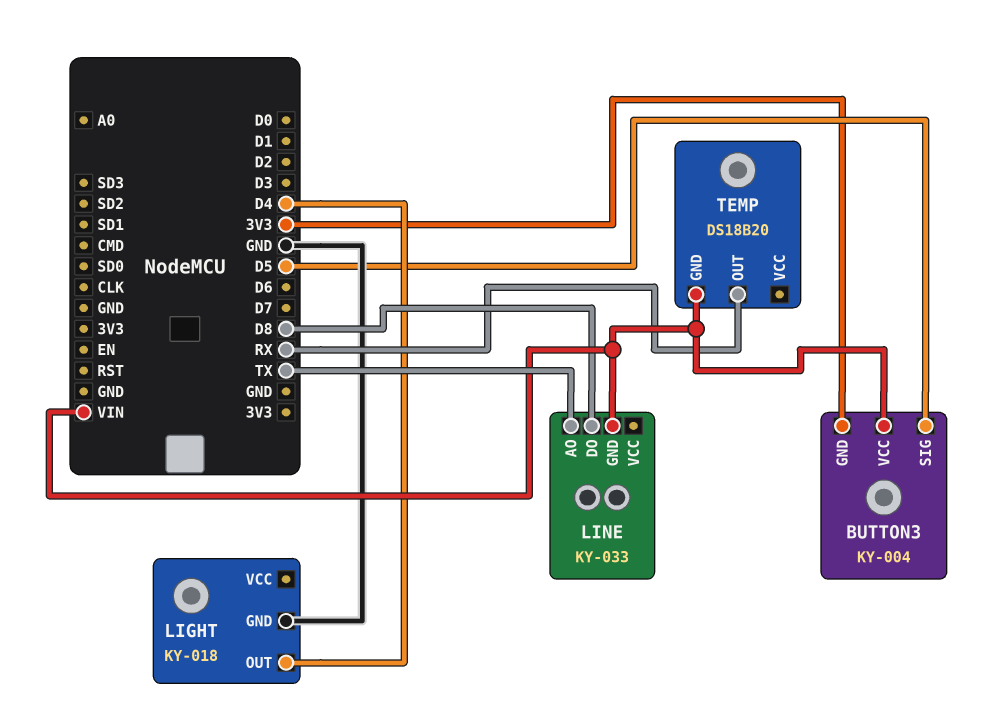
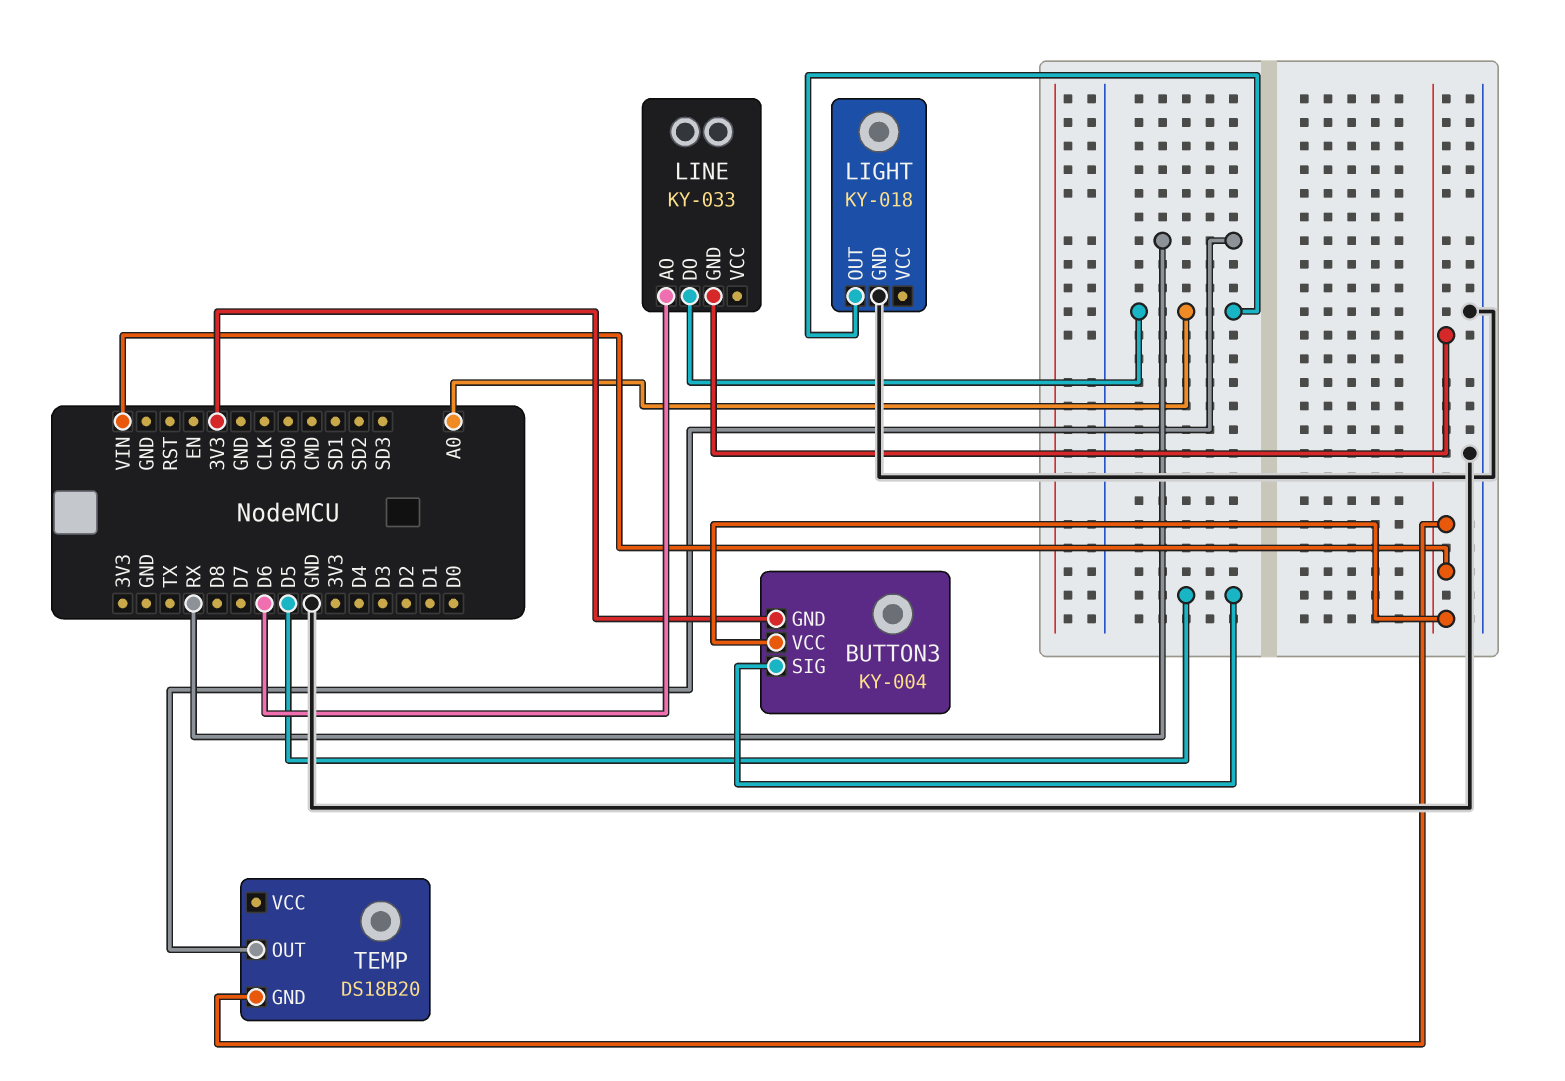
LIGHT pin OUT: D4 -> A0
LINE pin AO: TX -> D6
LINE pin DO: D8 -> A0

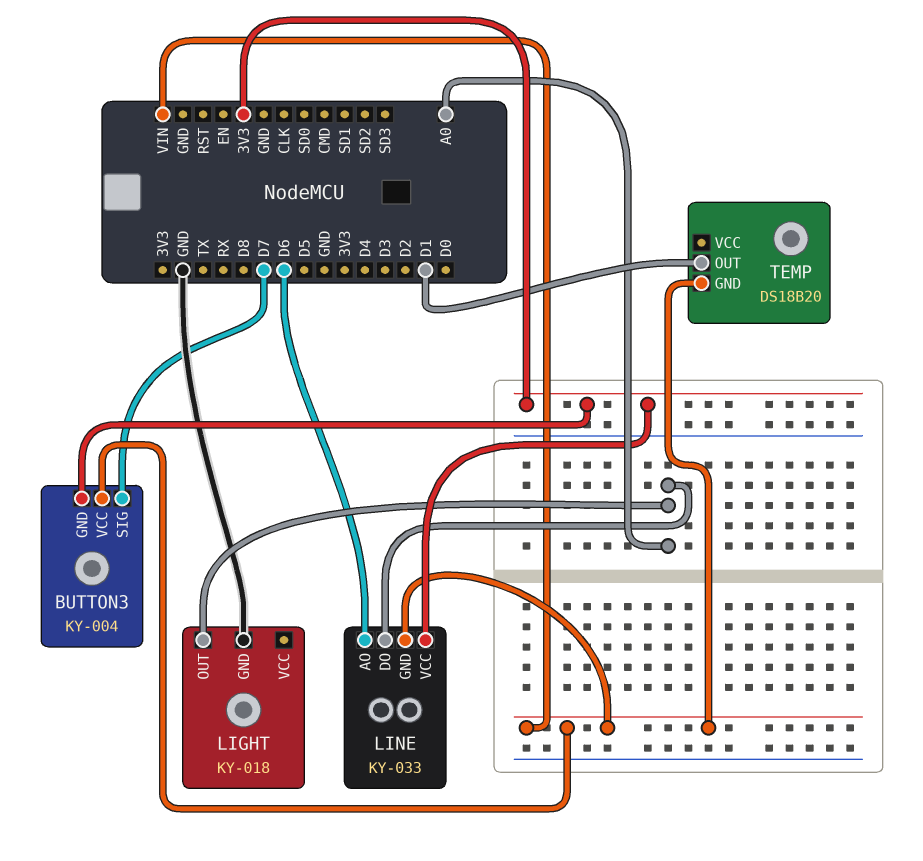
BUTTON3 pin SIG: D5 -> D7
LINE pin VCC: none -> 3V3
TEMP pin OUT: RX -> D1

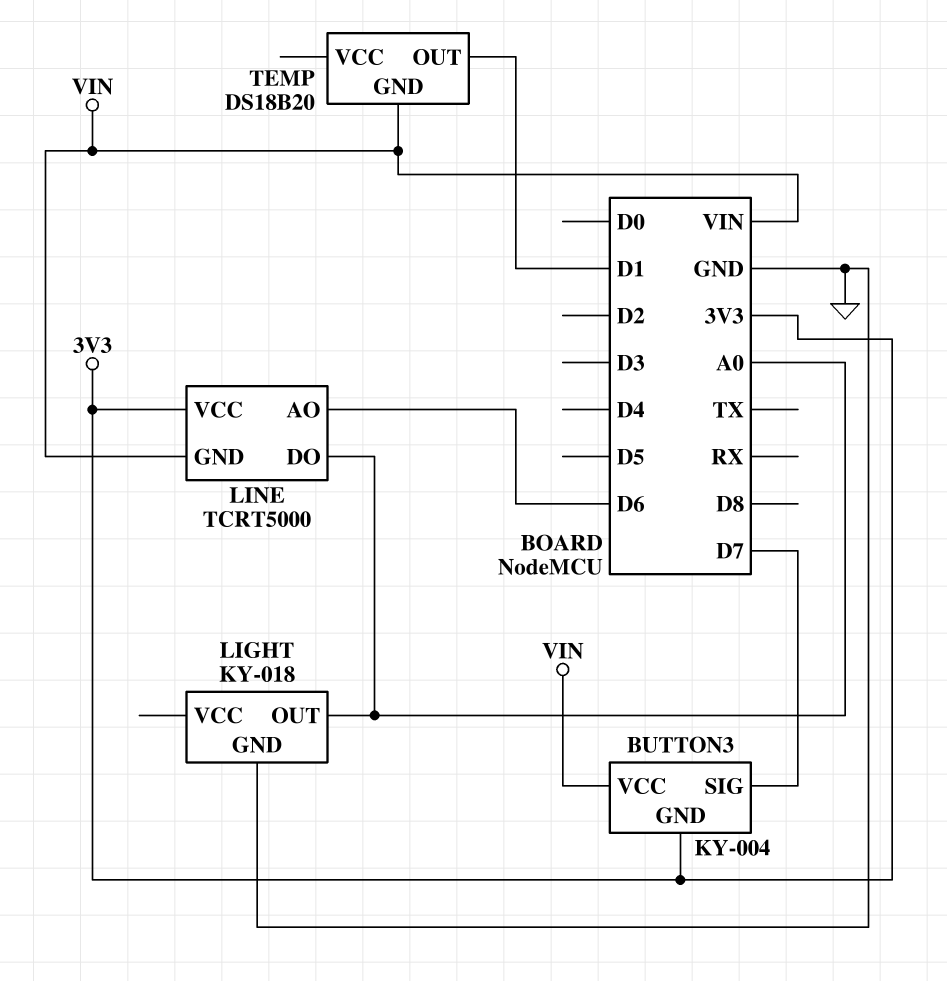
LINE: KY-033 -> TCRT5000

